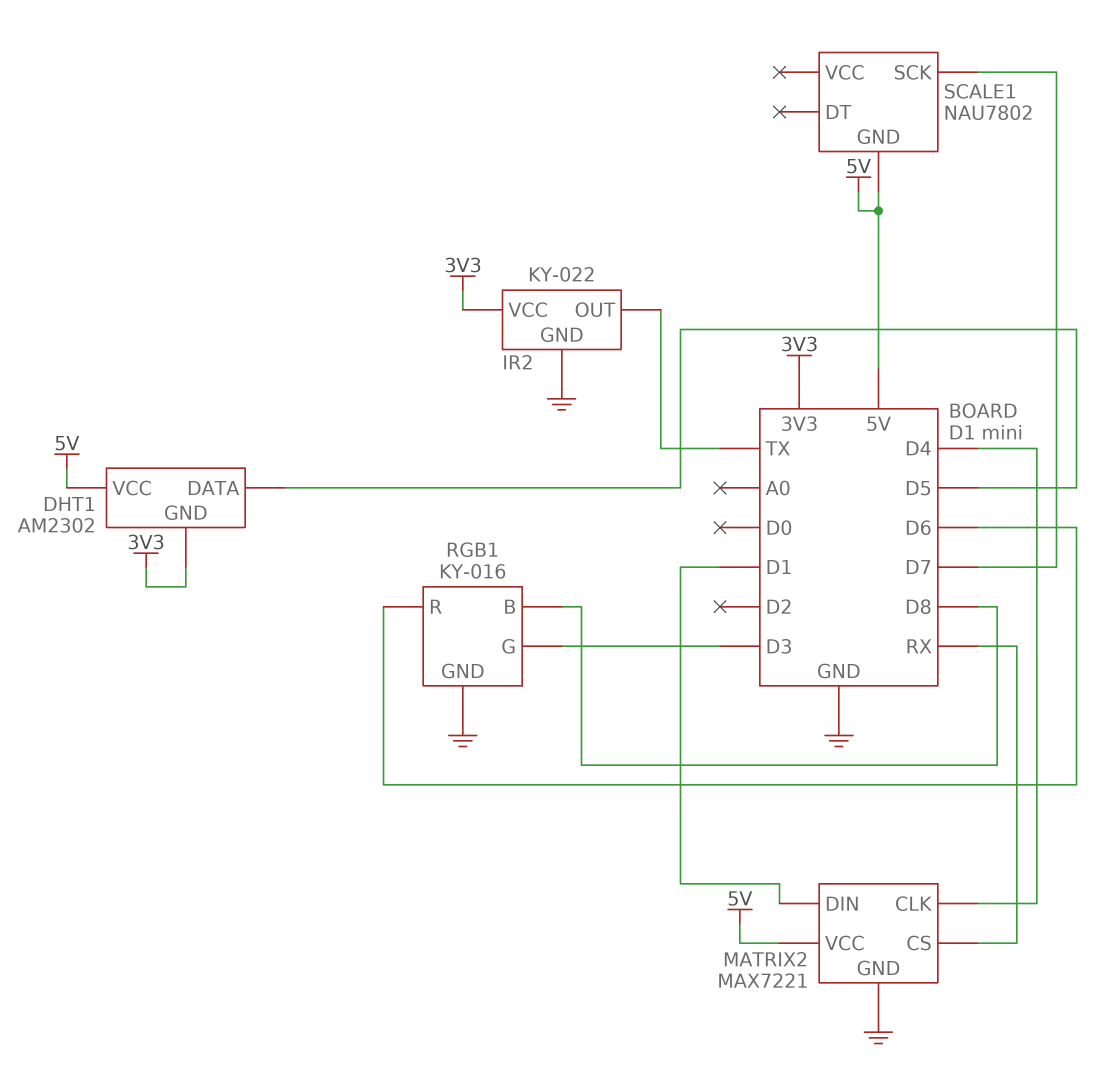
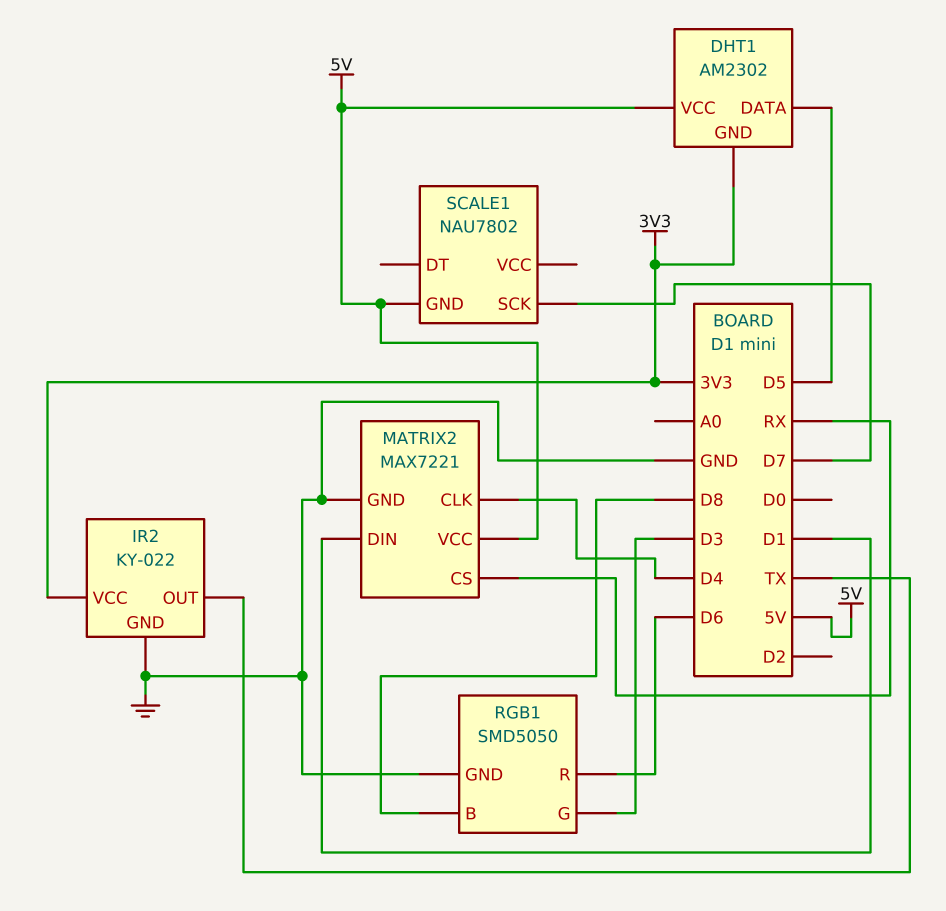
RGB1: KY-016 -> SMD5050

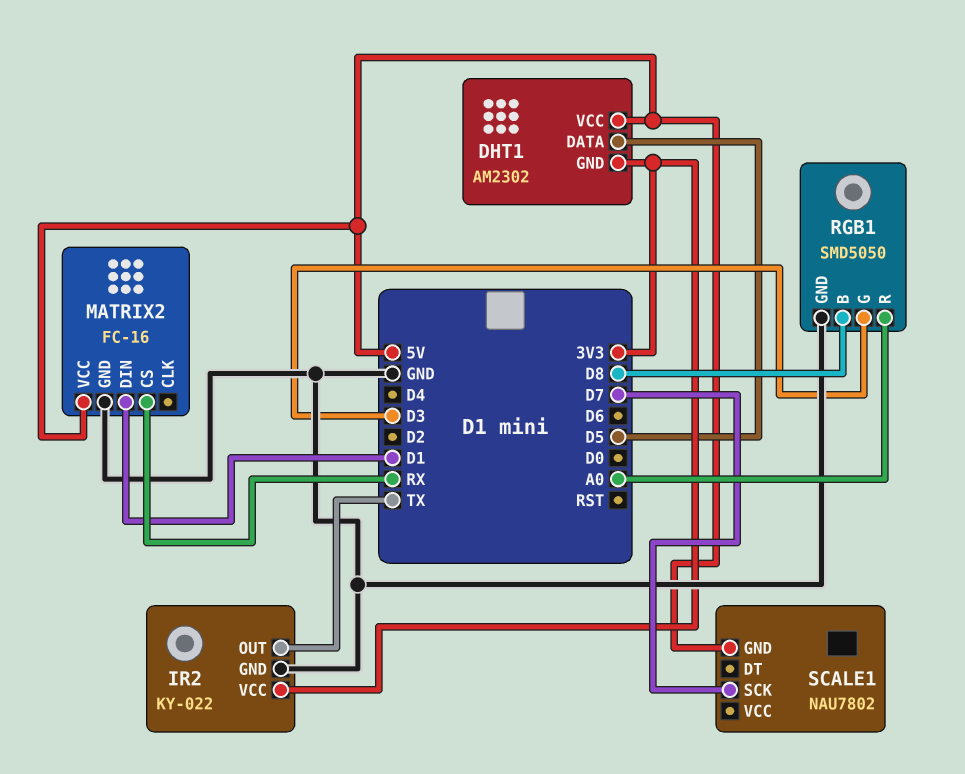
MATRIX2: MAX7221 -> FC-16
MATRIX2 pin CLK: D4 -> none
RGB1 pin R: D6 -> A0

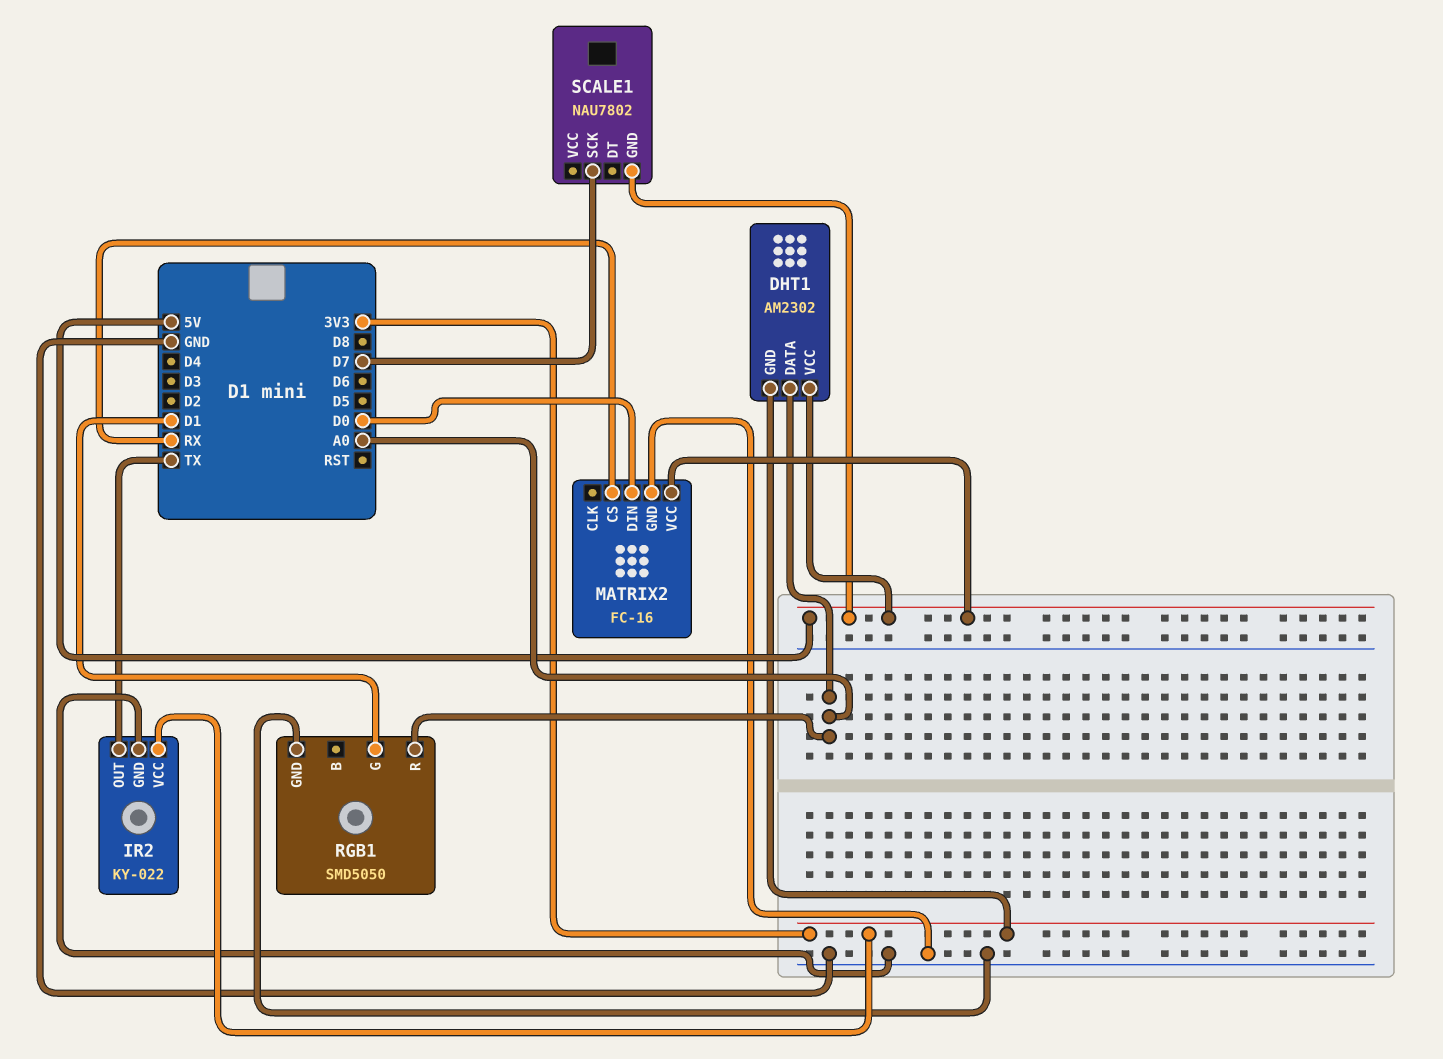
DHT1 pin DATA: D5 -> A0
MATRIX2 pin DIN: D1 -> D0
RGB1 pin B: D8 -> none
RGB1 pin G: D3 -> D1

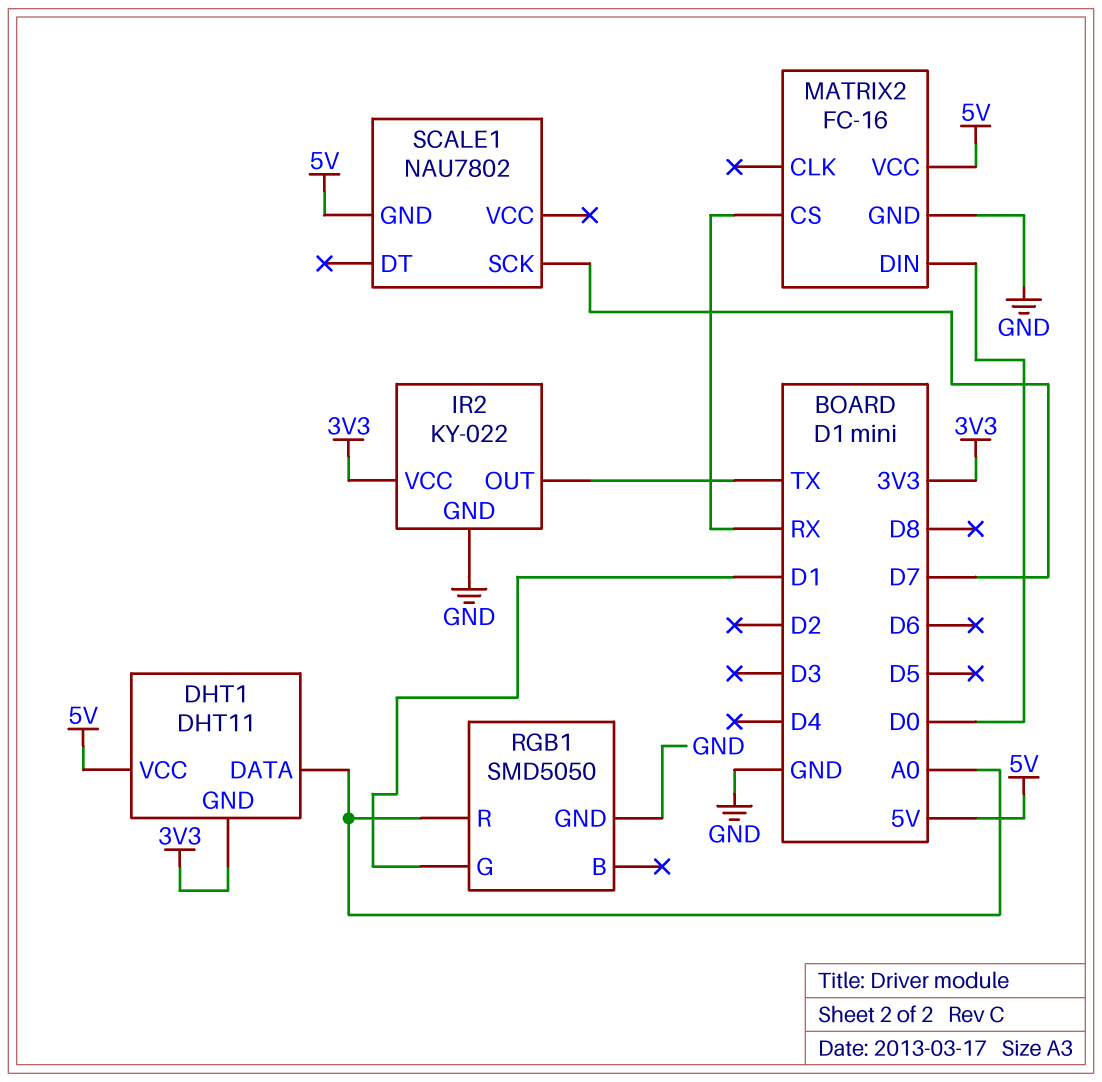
DHT1: AM2302 -> DHT11

